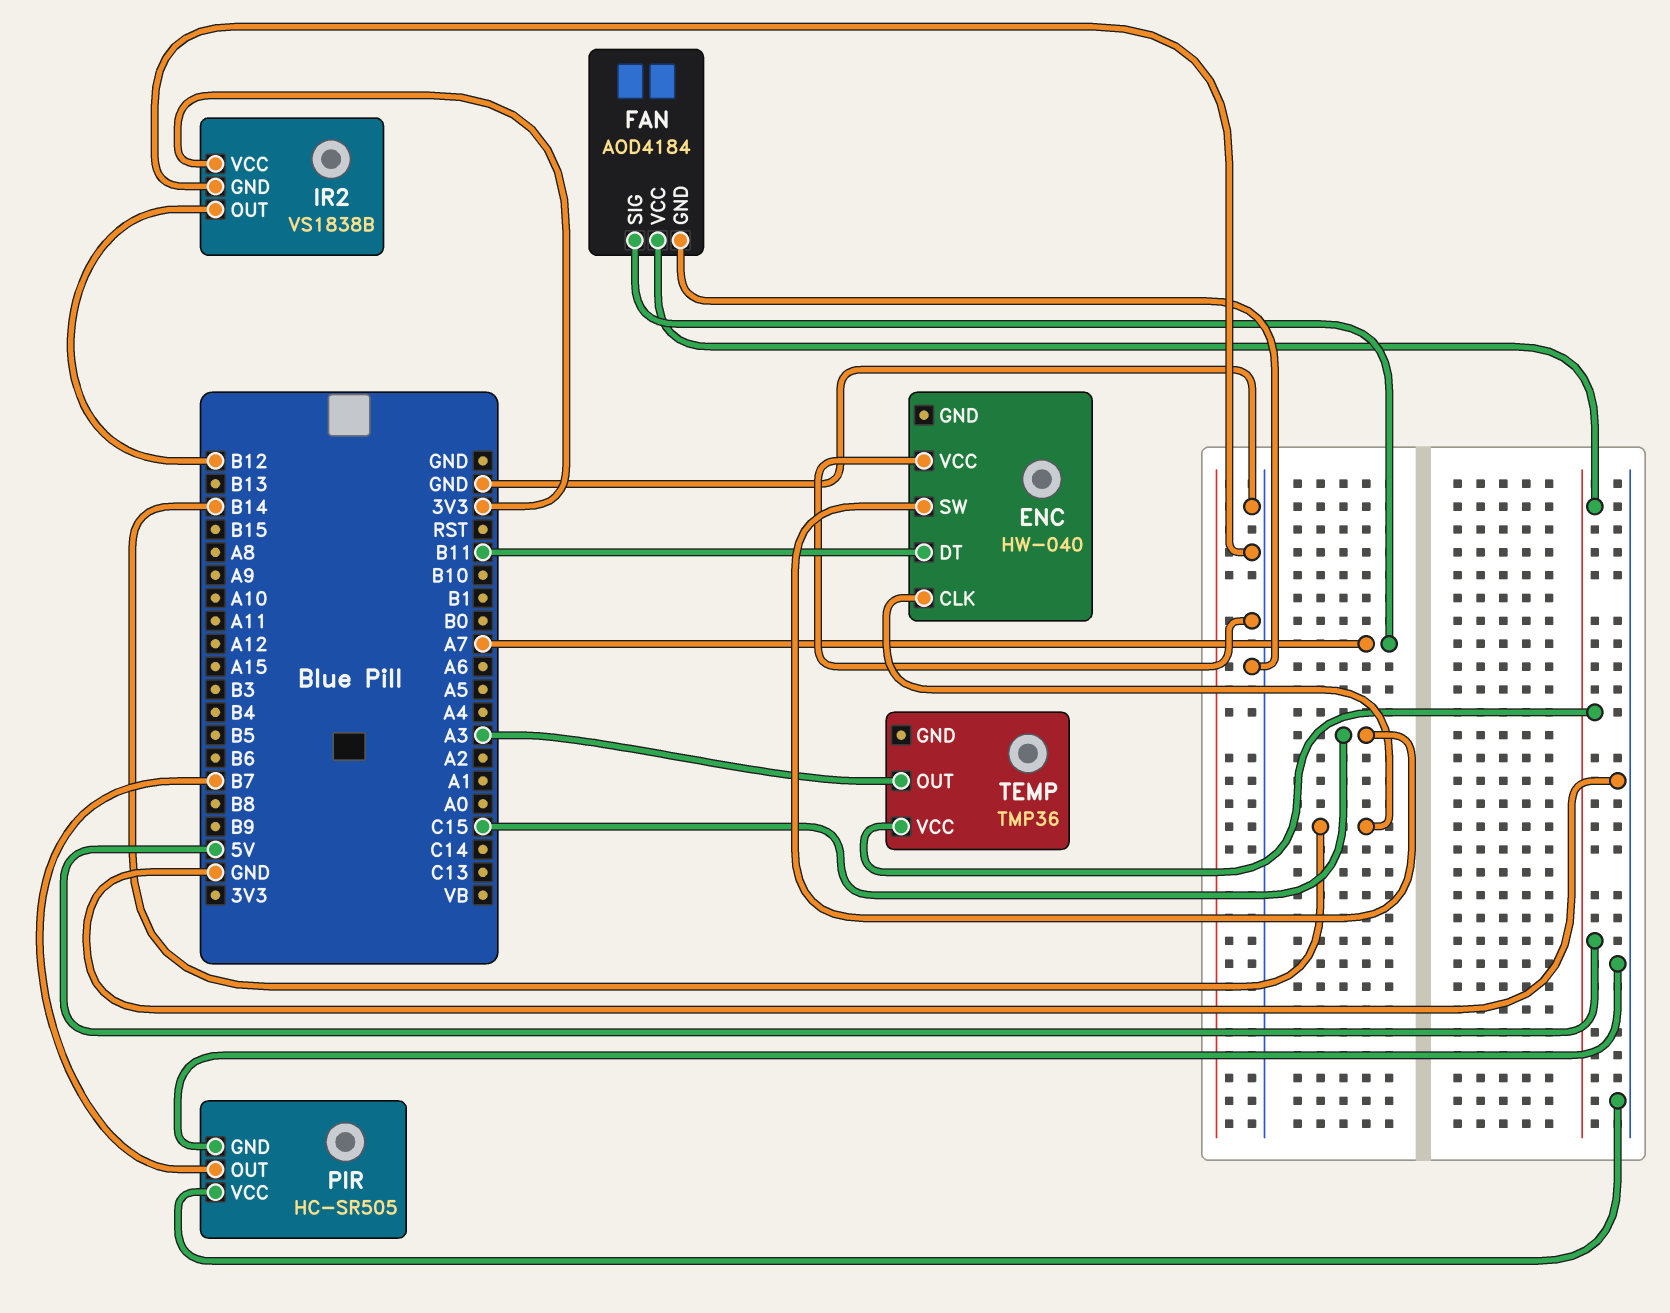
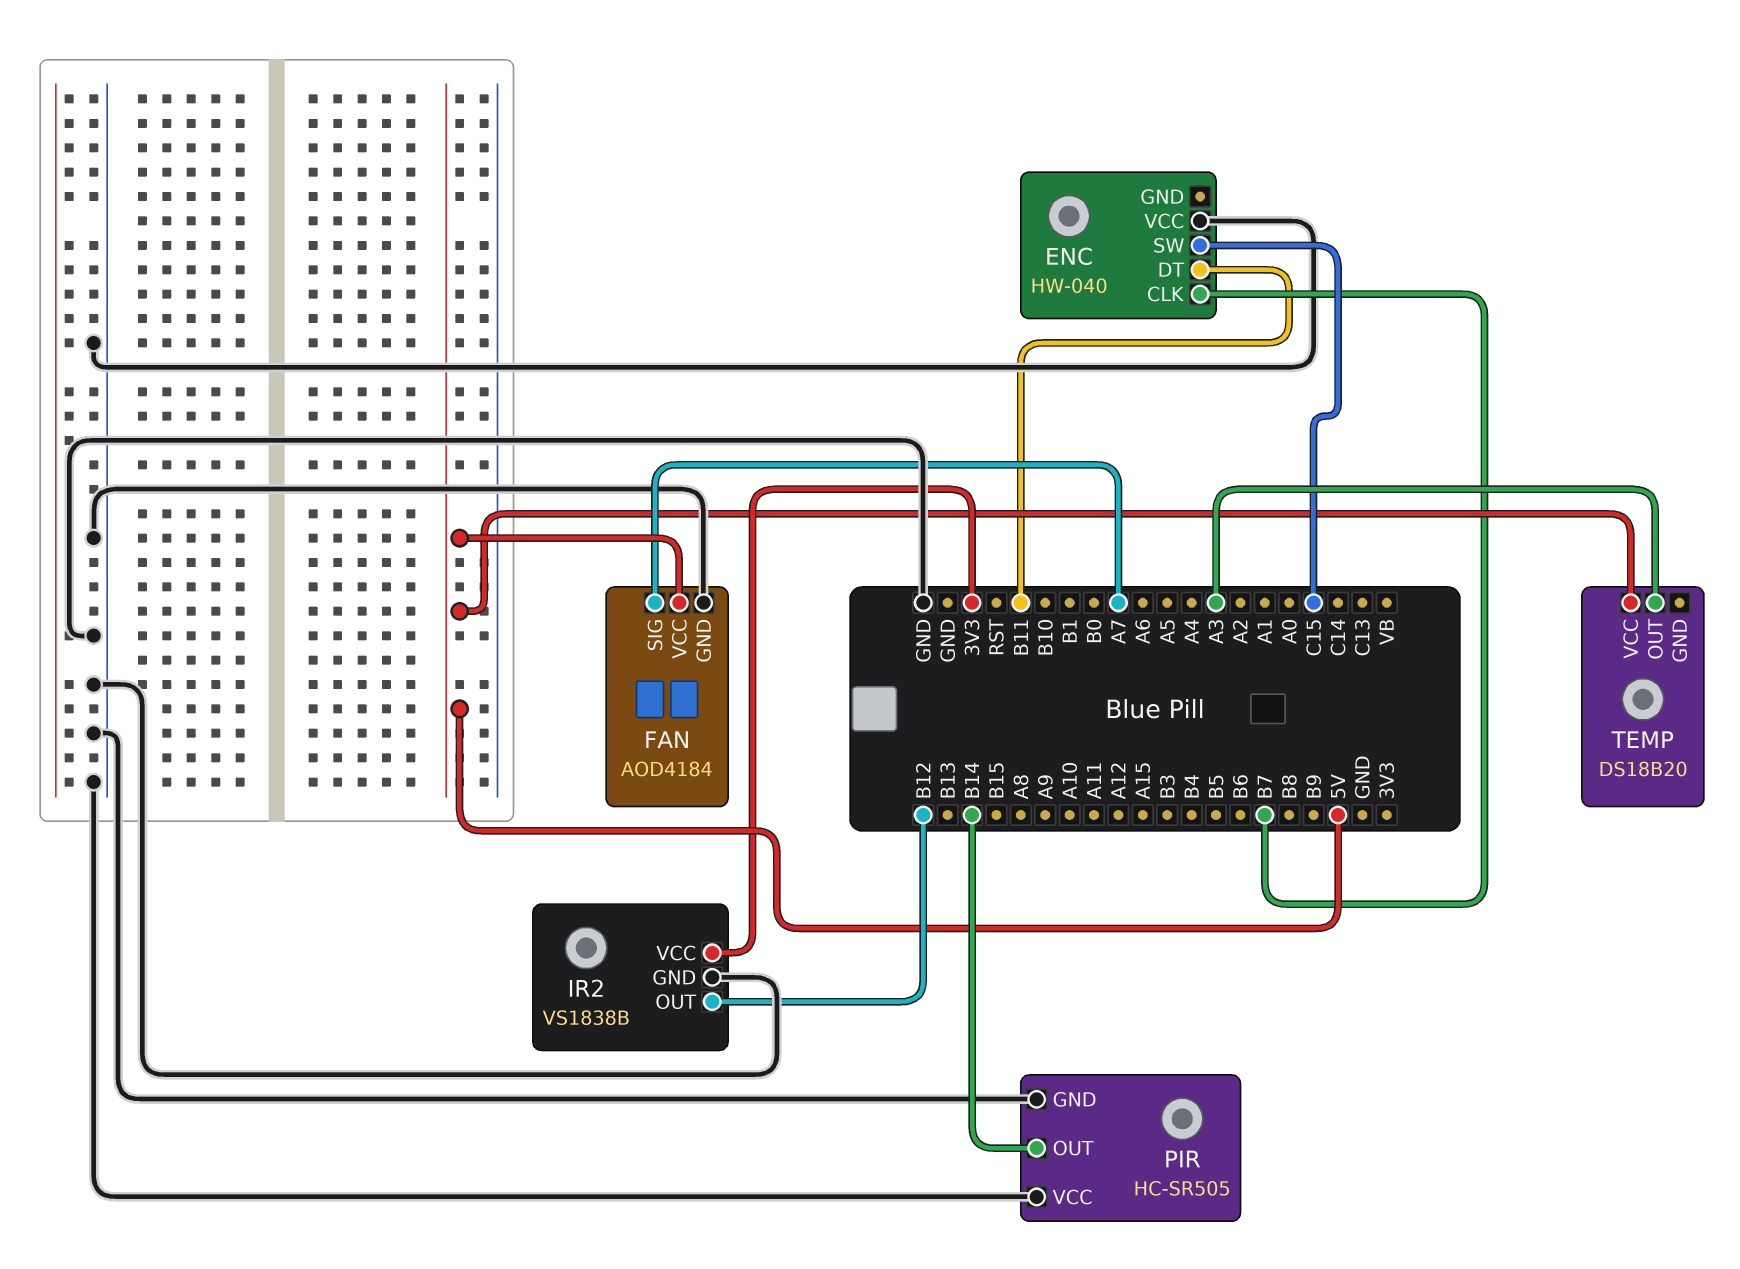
ENC pin CLK: B14 -> B7
PIR pin OUT: B7 -> B14
TEMP: TMP36 -> DS18B20

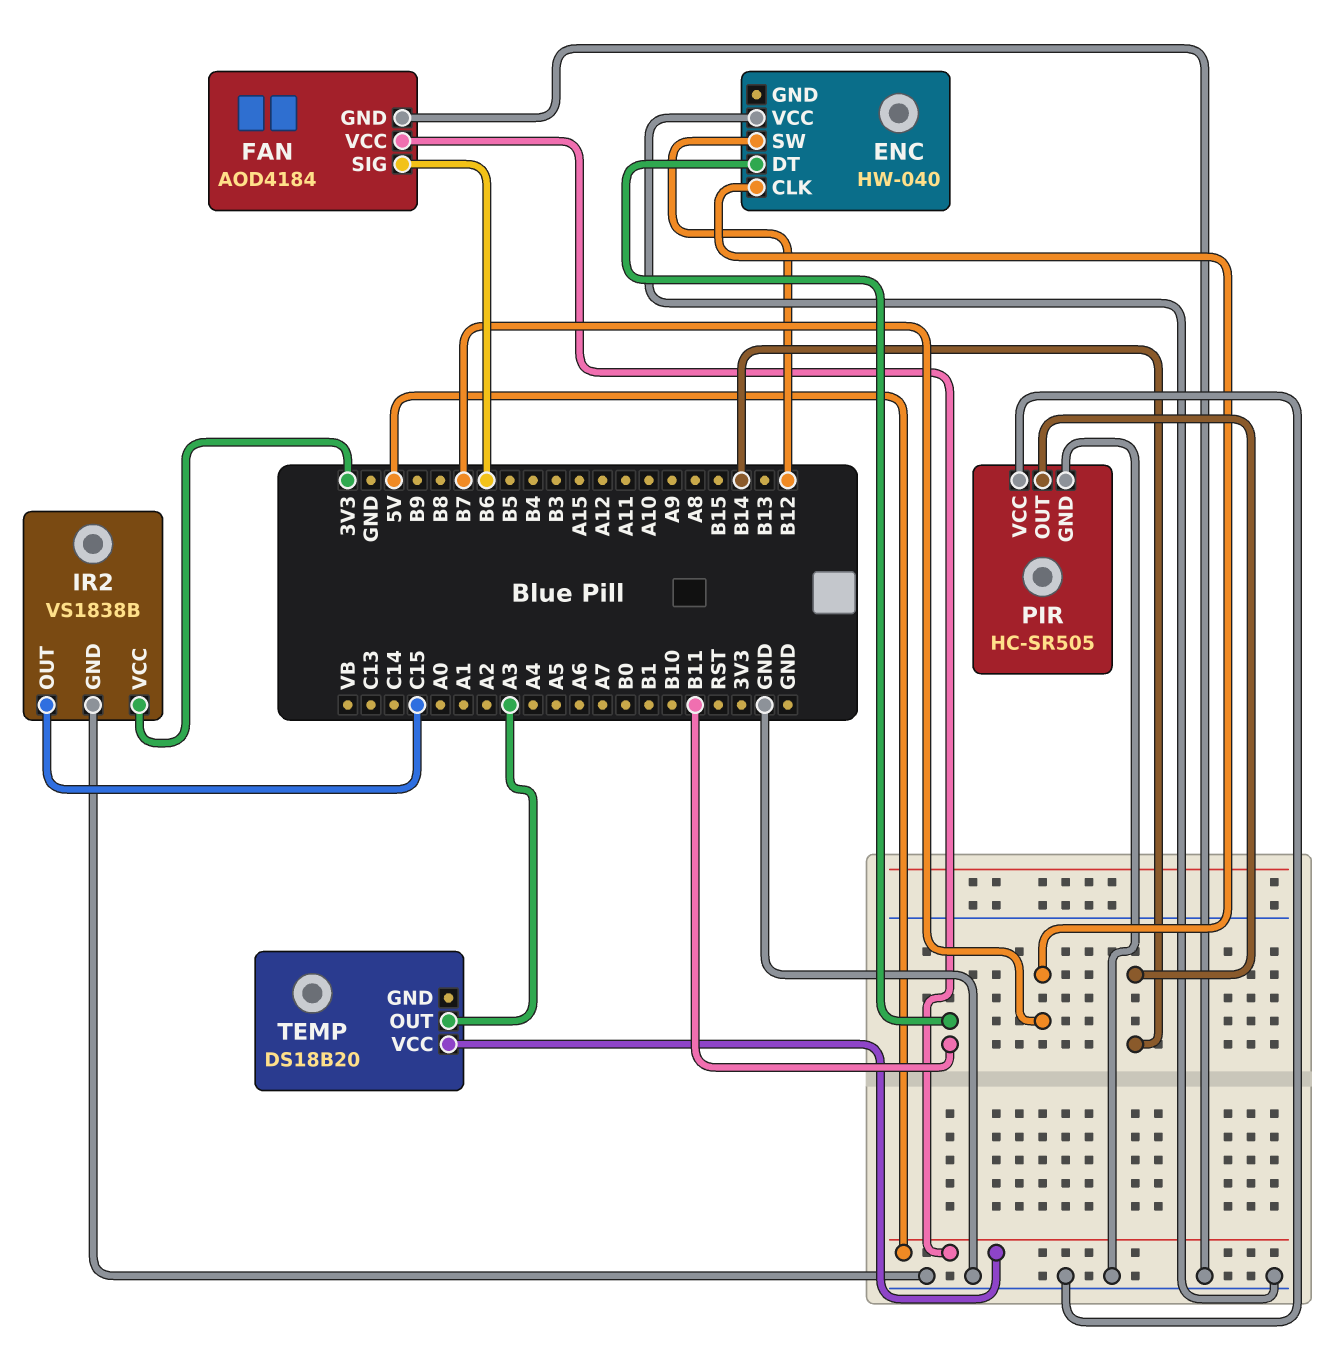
ENC pin SW: C15 -> B12
FAN pin SIG: A7 -> B6
IR2 pin OUT: B12 -> C15

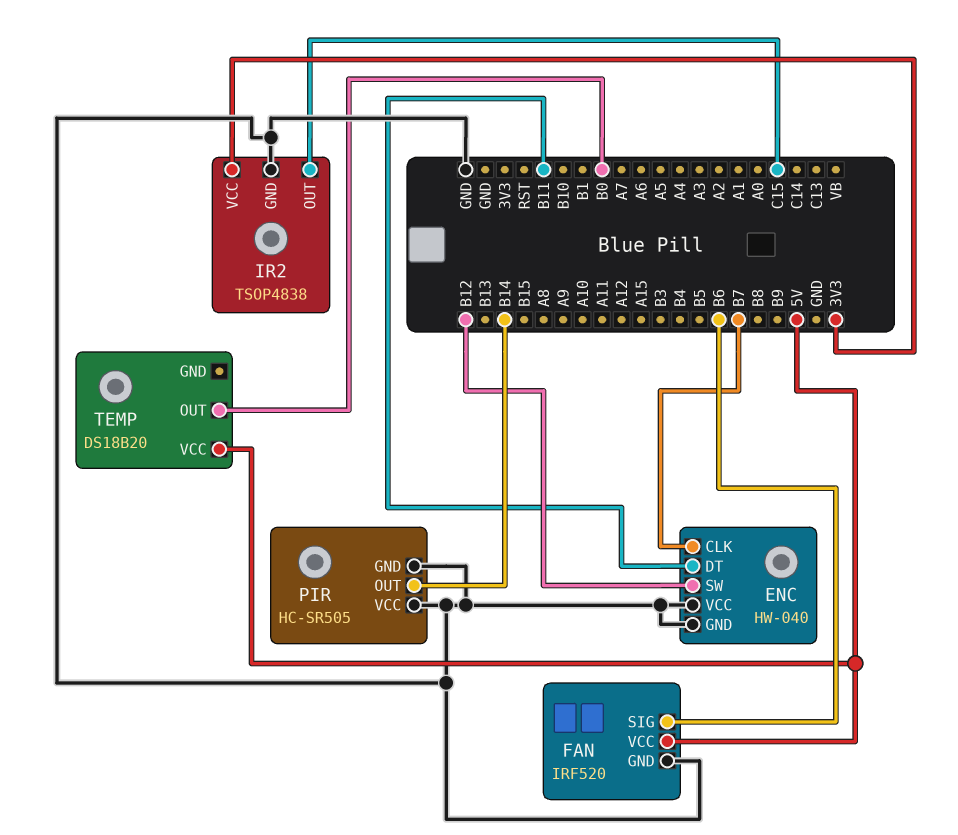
ENC pin GND: none -> GND
FAN: AOD4184 -> IRF520
IR2: VS1838B -> TSOP4838
TEMP pin OUT: A3 -> B0

